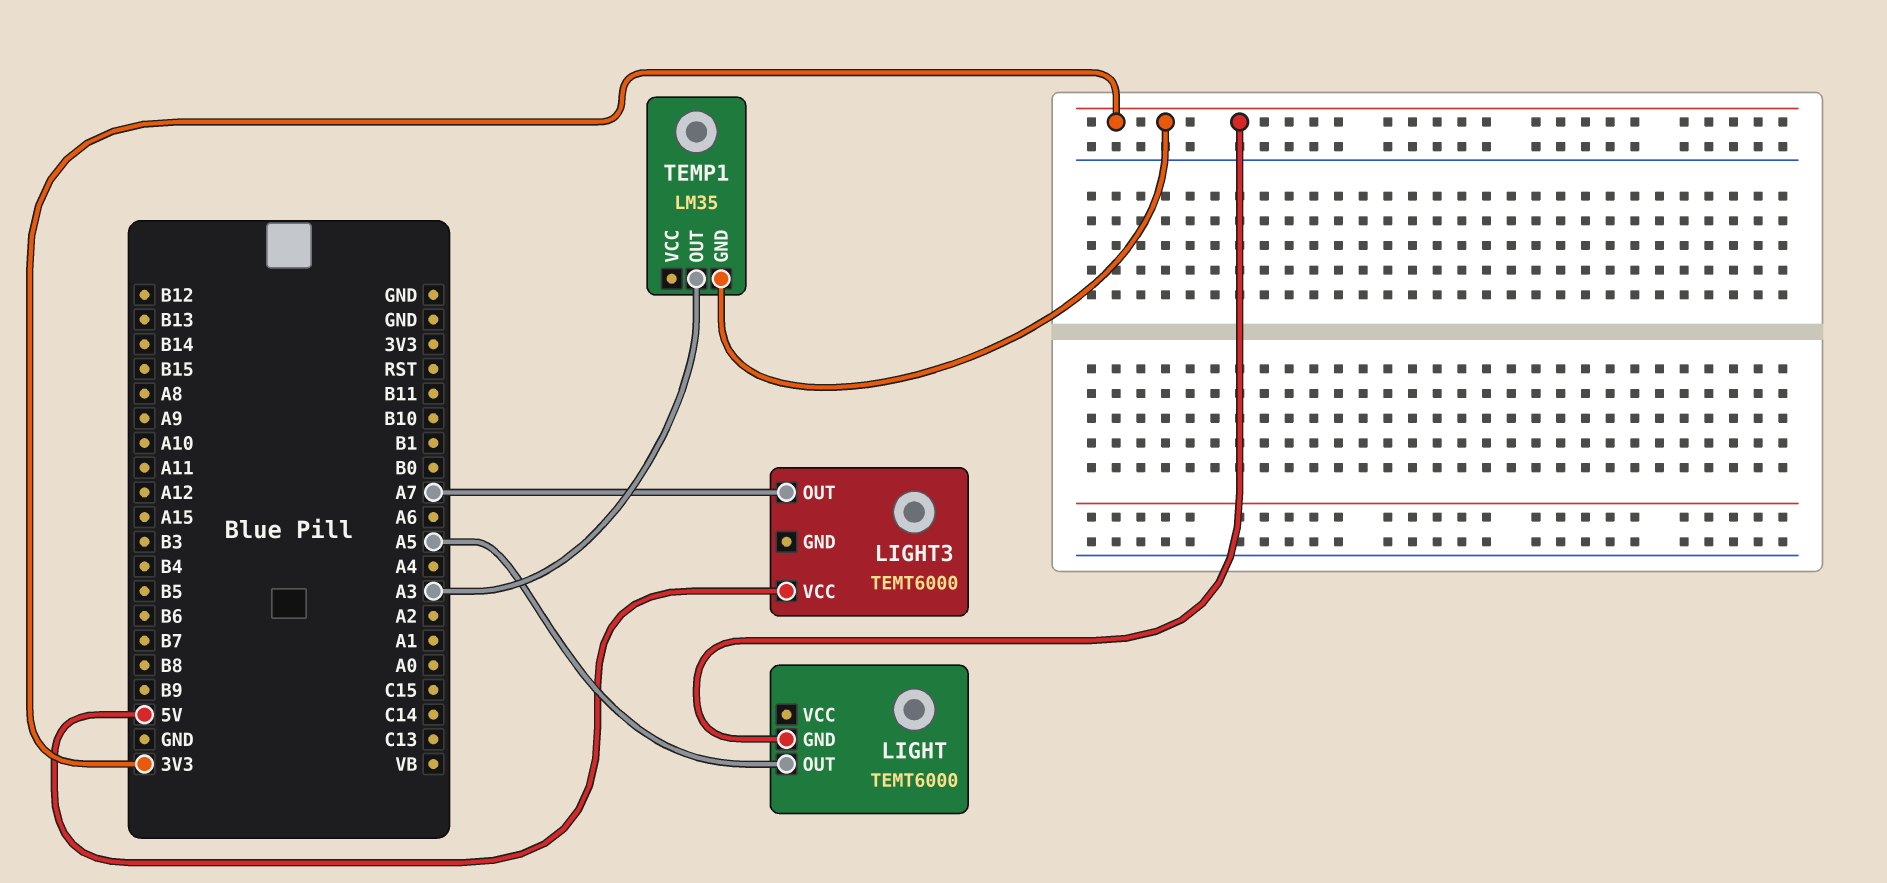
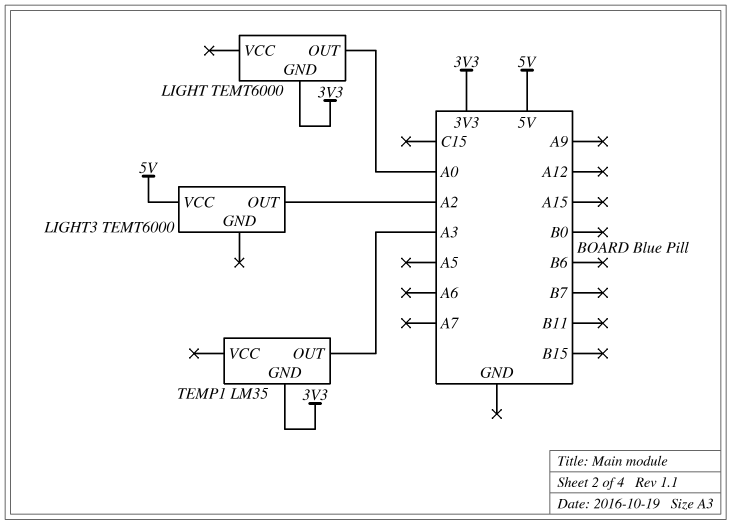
LIGHT pin OUT: A5 -> A0
LIGHT3 pin OUT: A7 -> A2

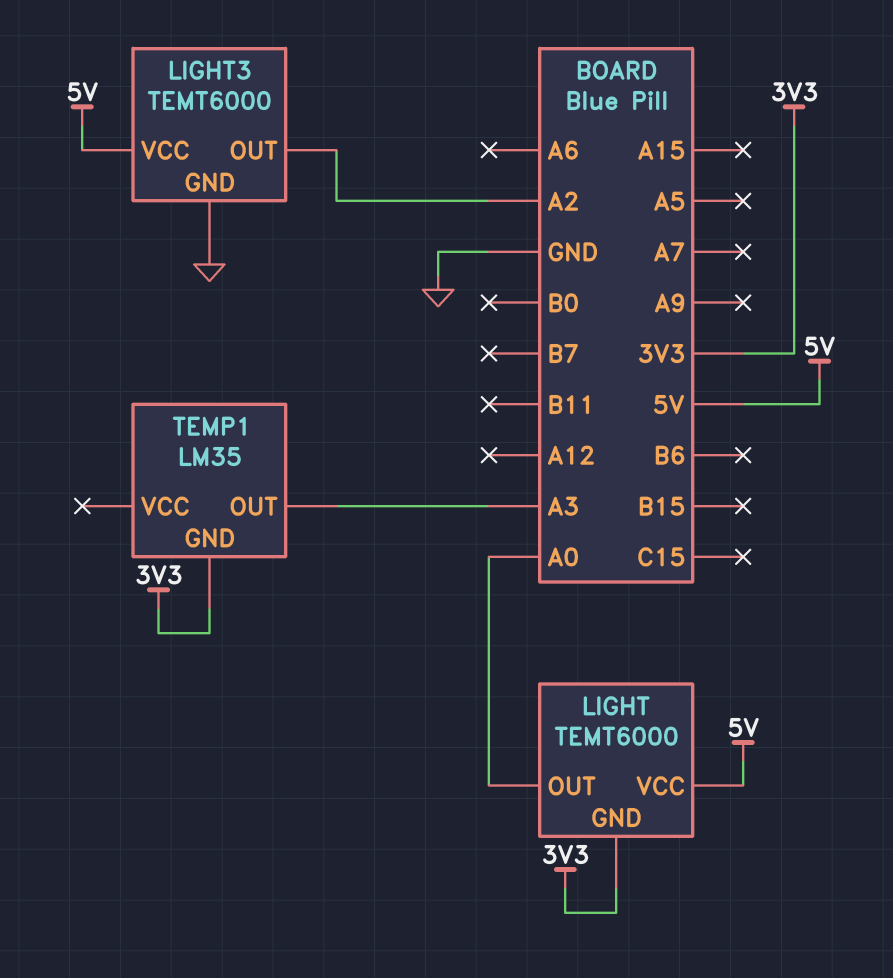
LIGHT pin VCC: none -> 5V
LIGHT3 pin GND: none -> GND

